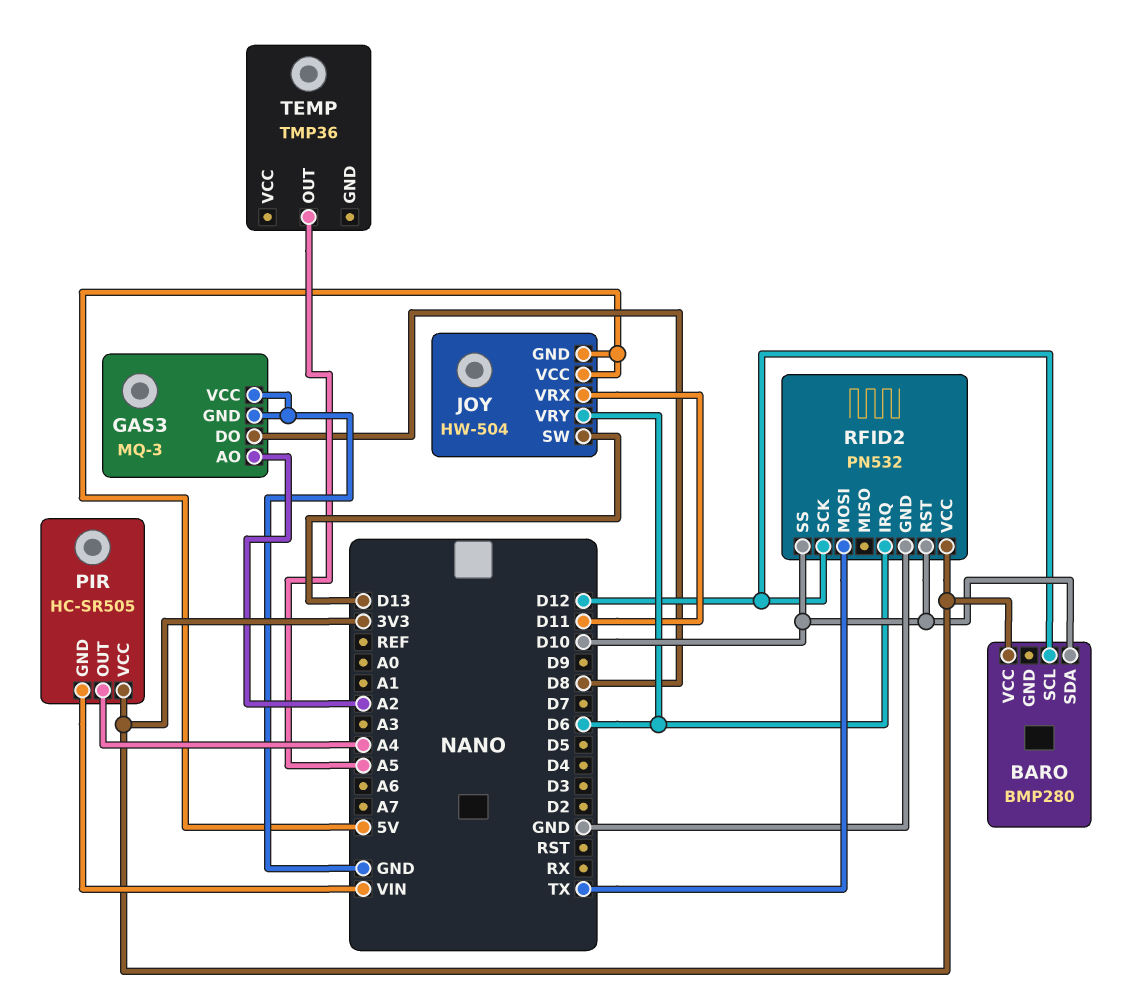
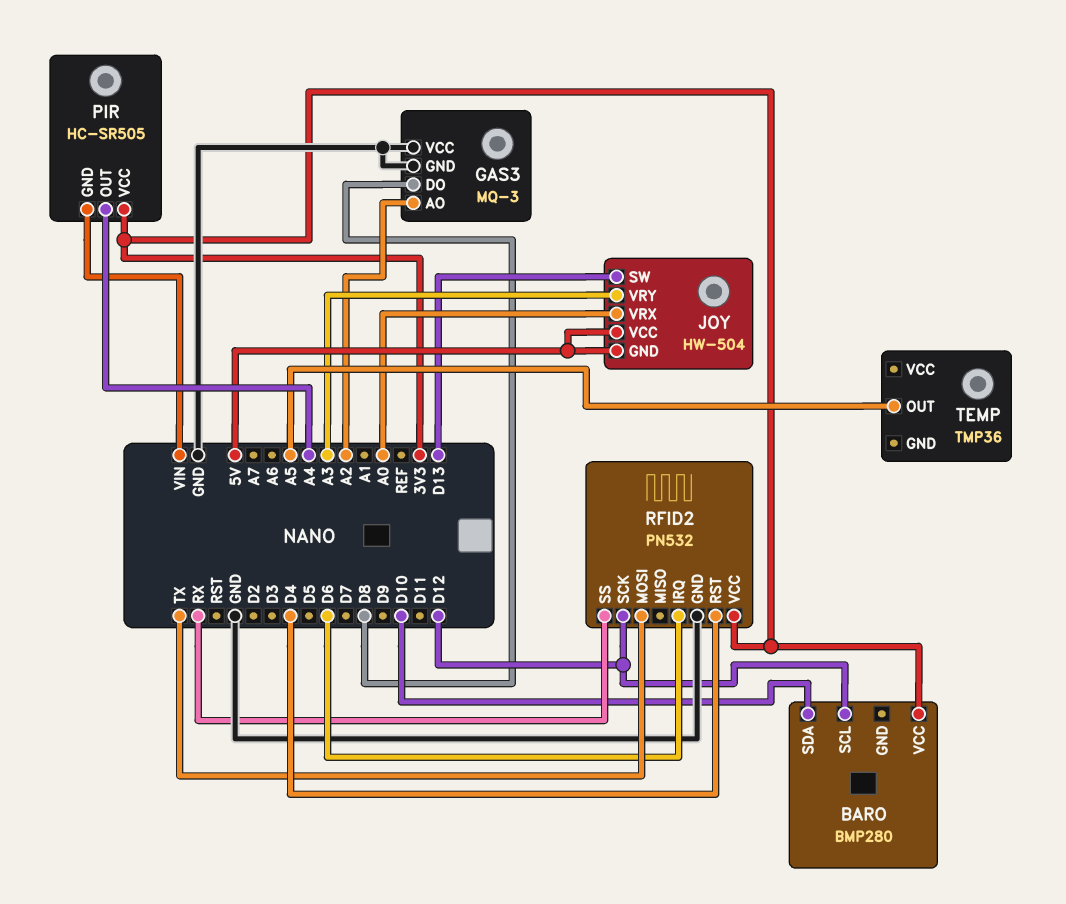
JOY pin VRX: D11 -> A0
JOY pin VRY: D6 -> A3
RFID2 pin RST: D10 -> D4
RFID2 pin SS: D10 -> RX

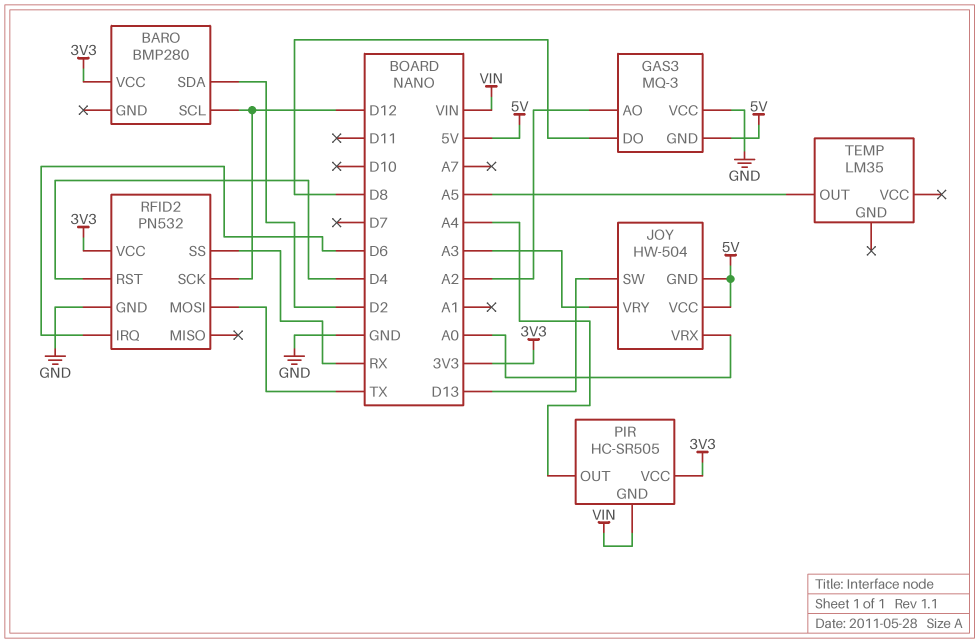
BARO pin SDA: D10 -> D2
GAS3 pin GND: GND -> 5V
TEMP: TMP36 -> LM35

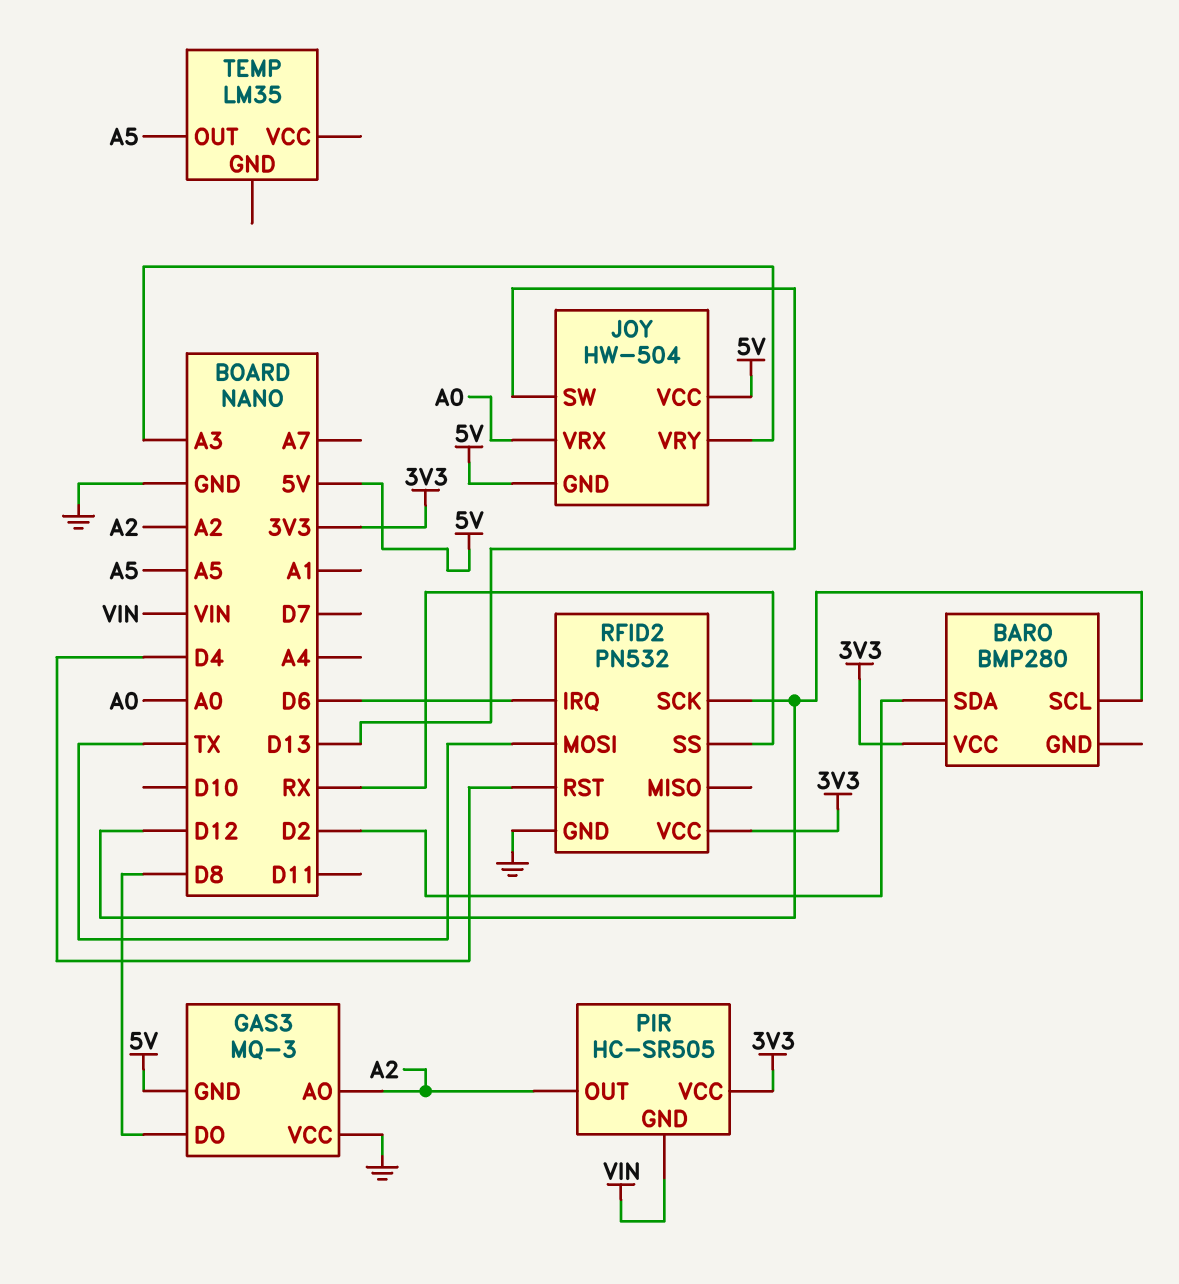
PIR pin OUT: A4 -> A2

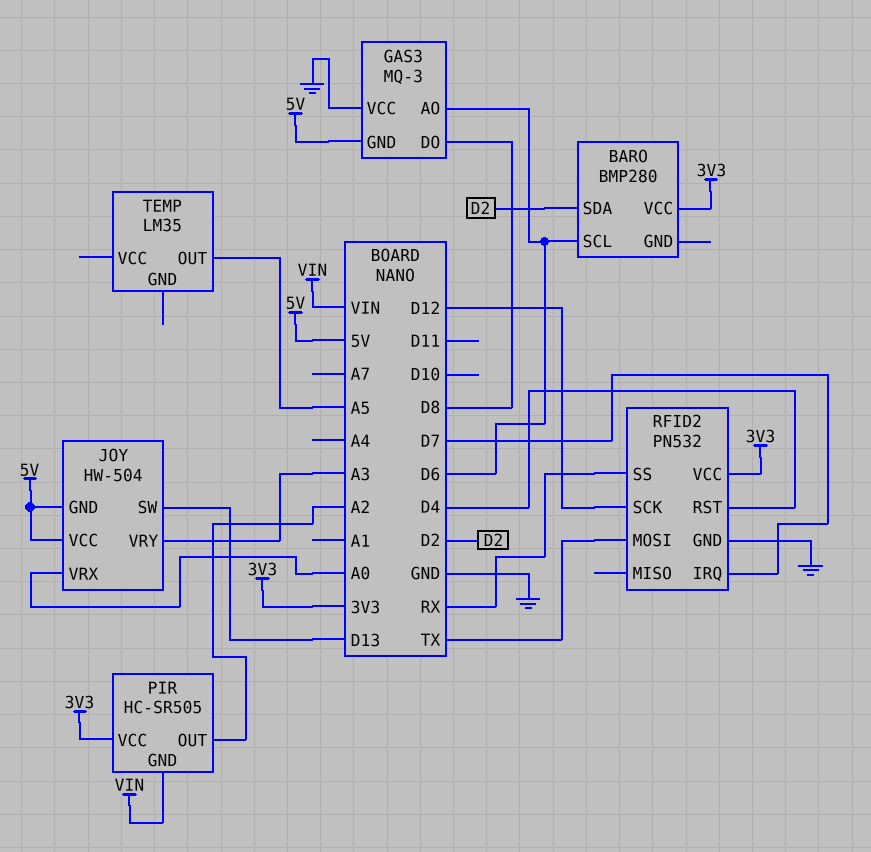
BARO pin SCL: D12 -> D6
GAS3 pin AO: A2 -> D6
RFID2 pin IRQ: D6 -> D7

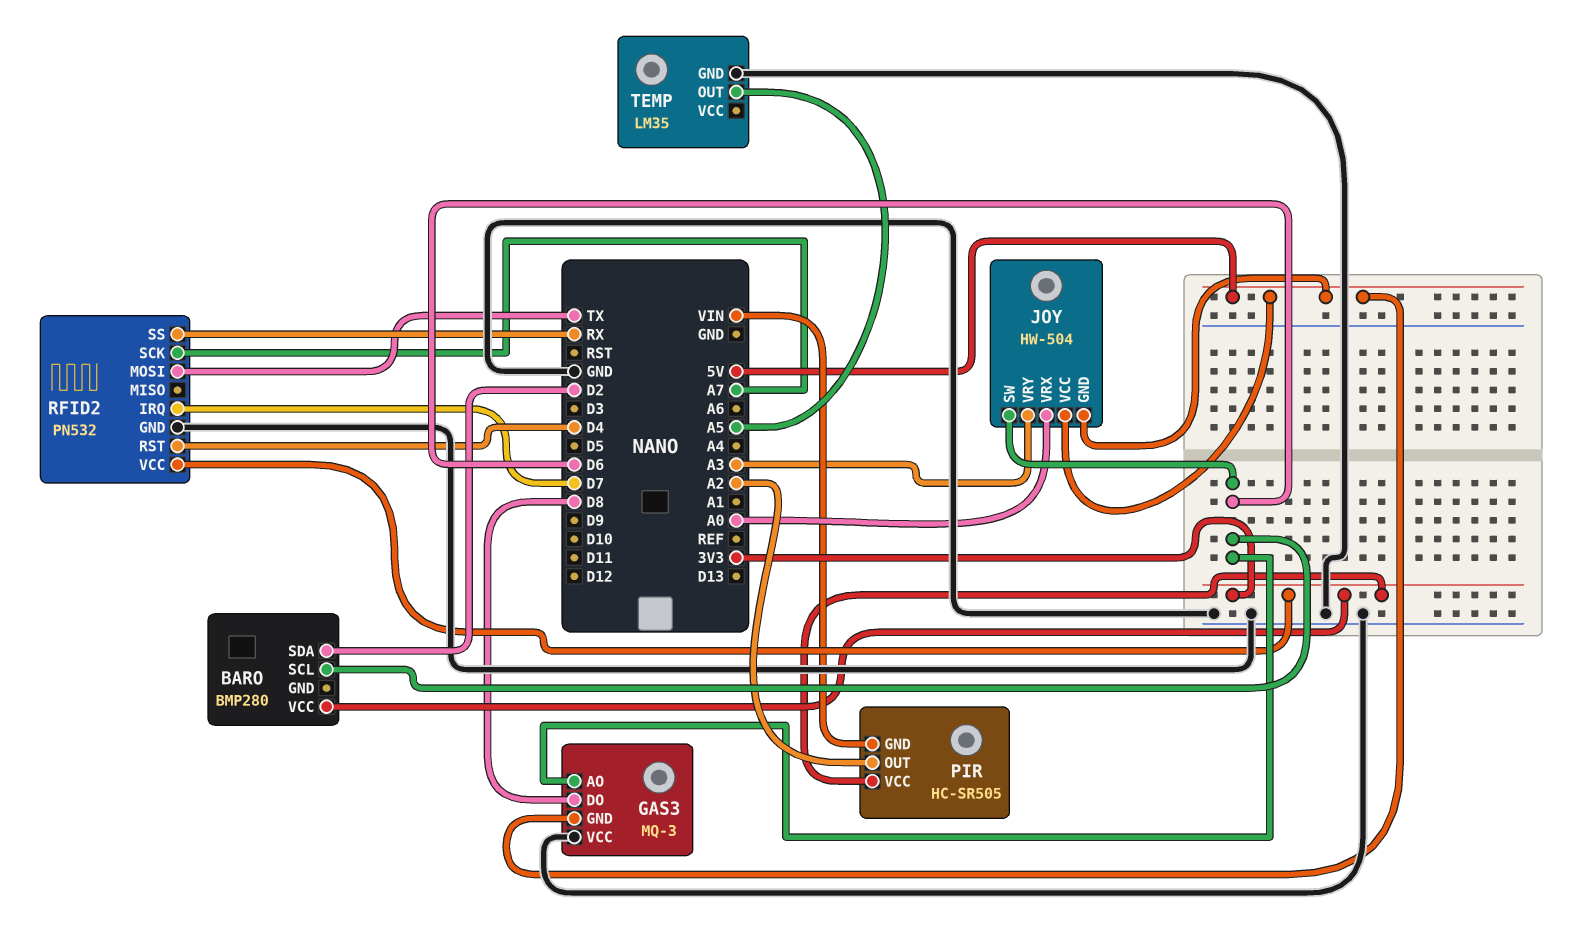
JOY pin SW: D13 -> D6
RFID2 pin SCK: D12 -> A7
TEMP pin GND: none -> GND

